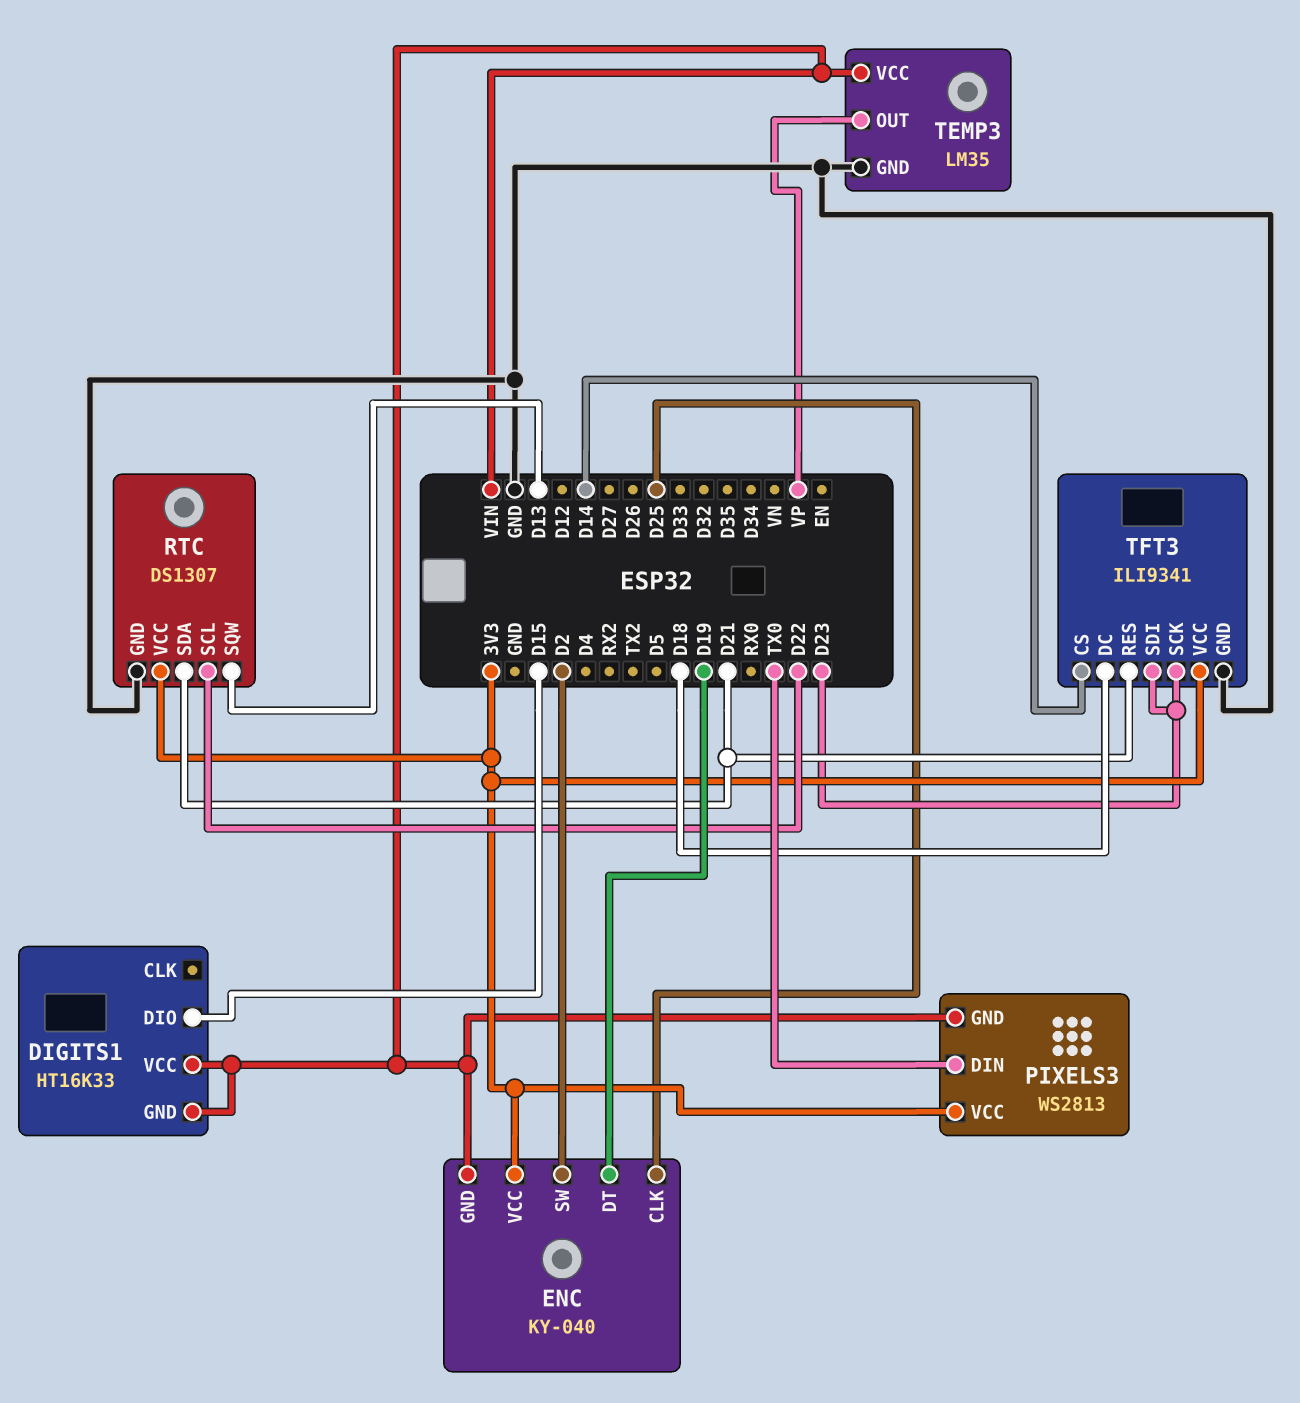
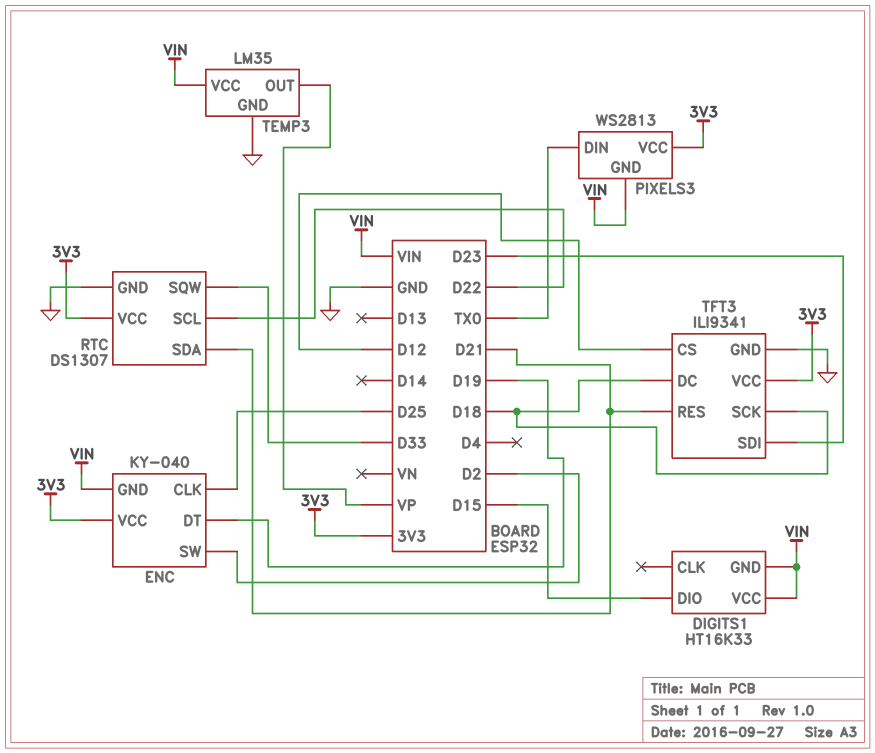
RTC pin SQW: D13 -> D33
TFT3 pin CS: D14 -> D12
TFT3 pin SCK: D23 -> D18

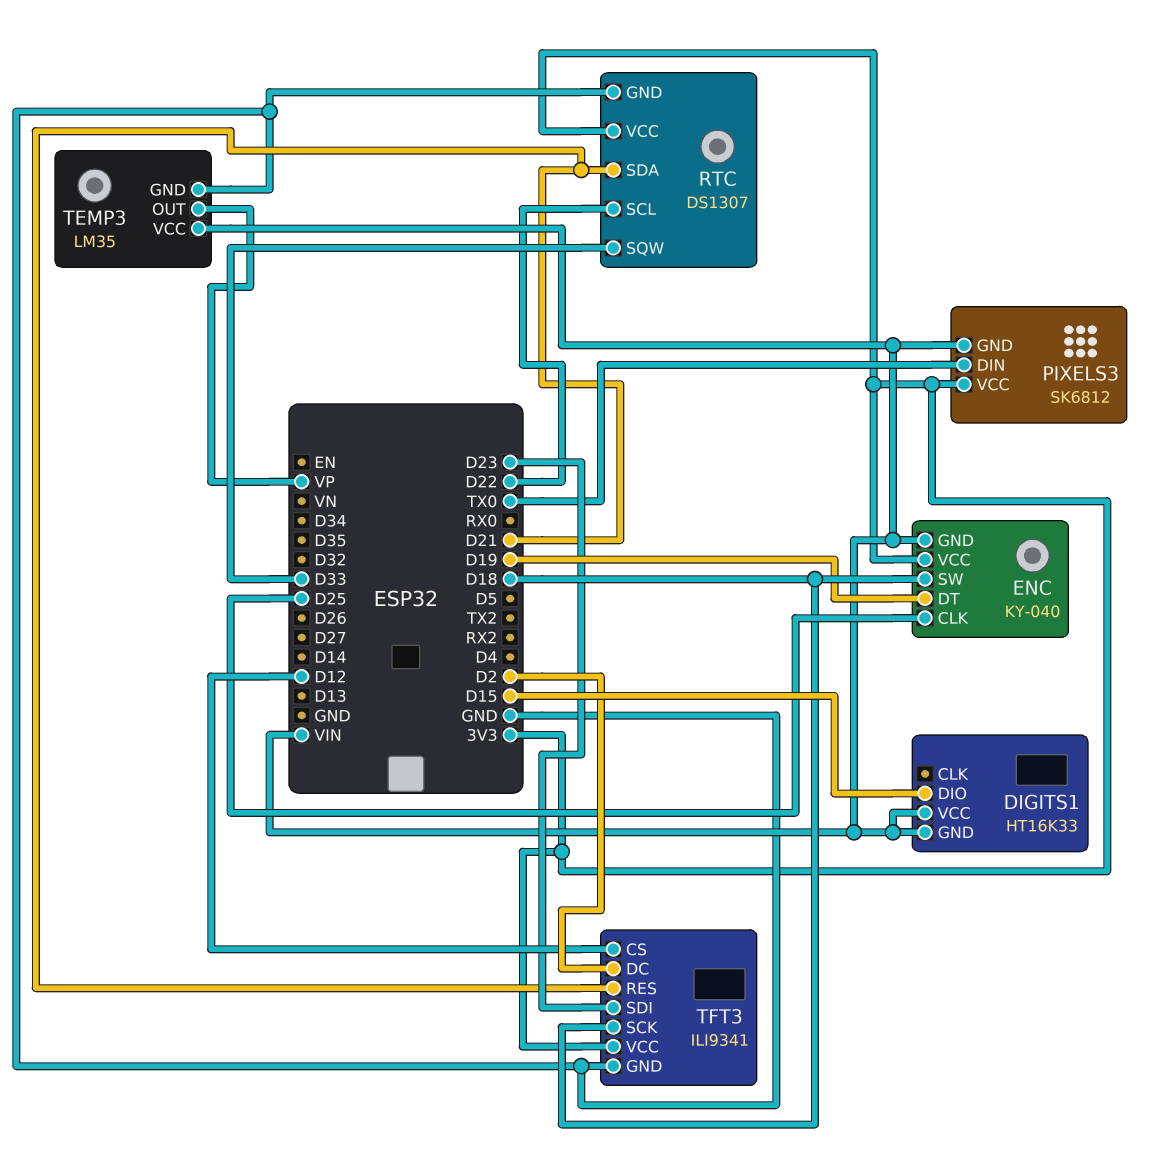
ENC pin SW: D2 -> D18
PIXELS3: WS2813 -> SK6812
TFT3 pin DC: D18 -> D2

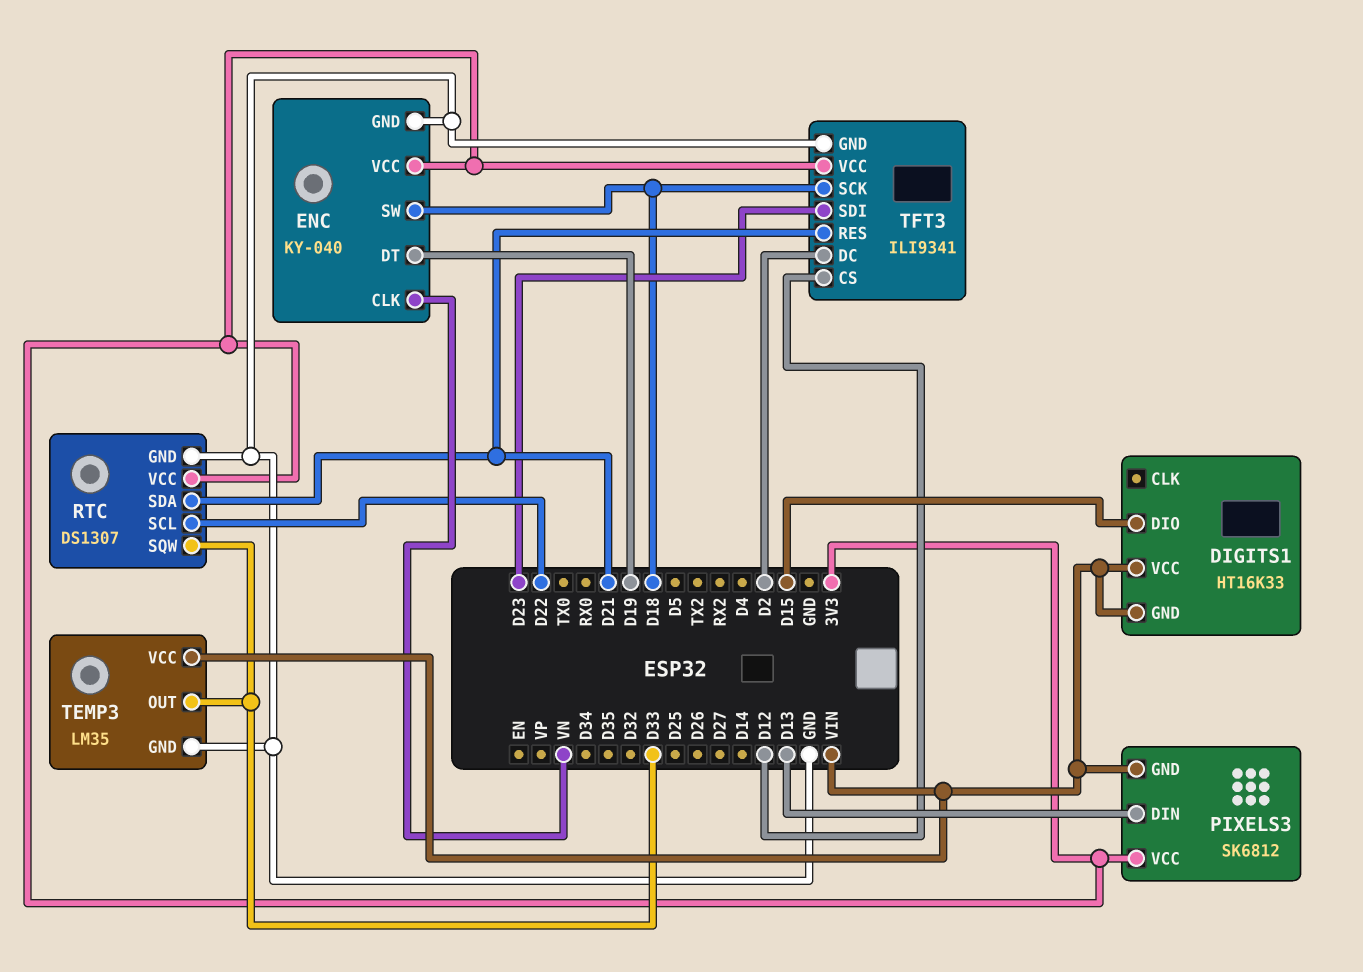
ENC pin CLK: D25 -> VN
ENC pin GND: VIN -> GND
PIXELS3 pin DIN: TX0 -> D13
TEMP3 pin OUT: VP -> D33

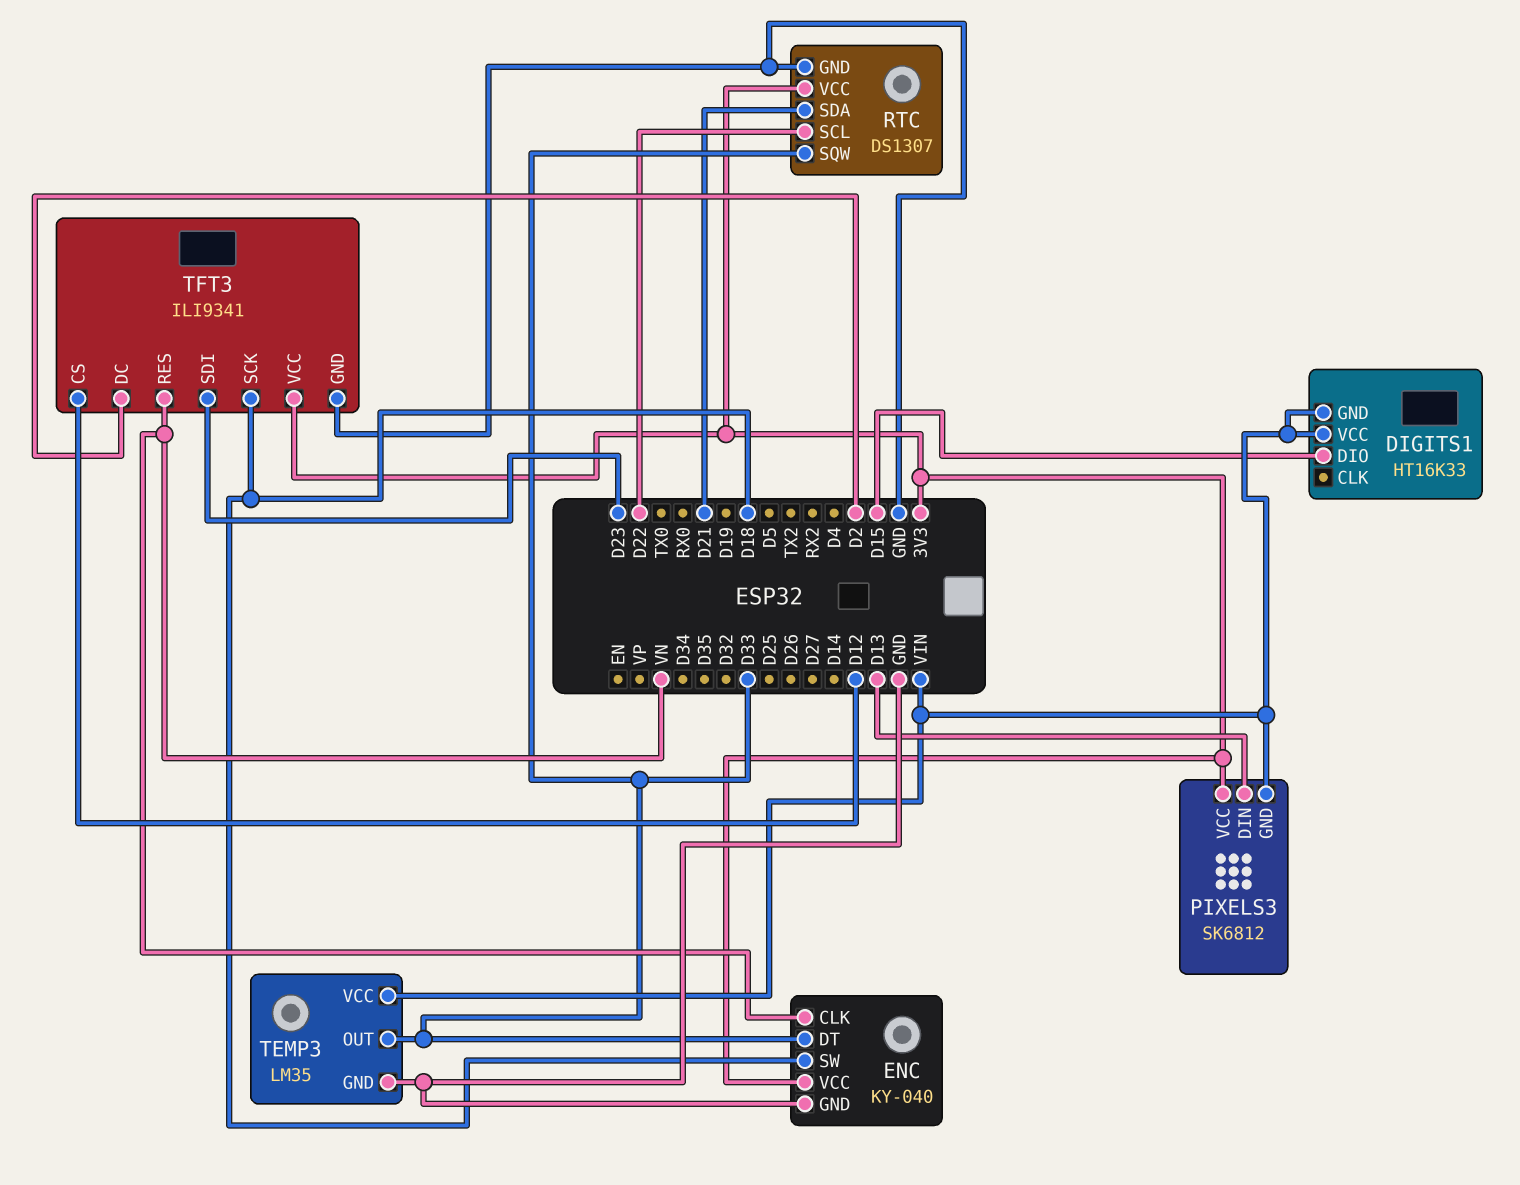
ENC pin DT: D19 -> D33
TFT3 pin RES: D21 -> VN

